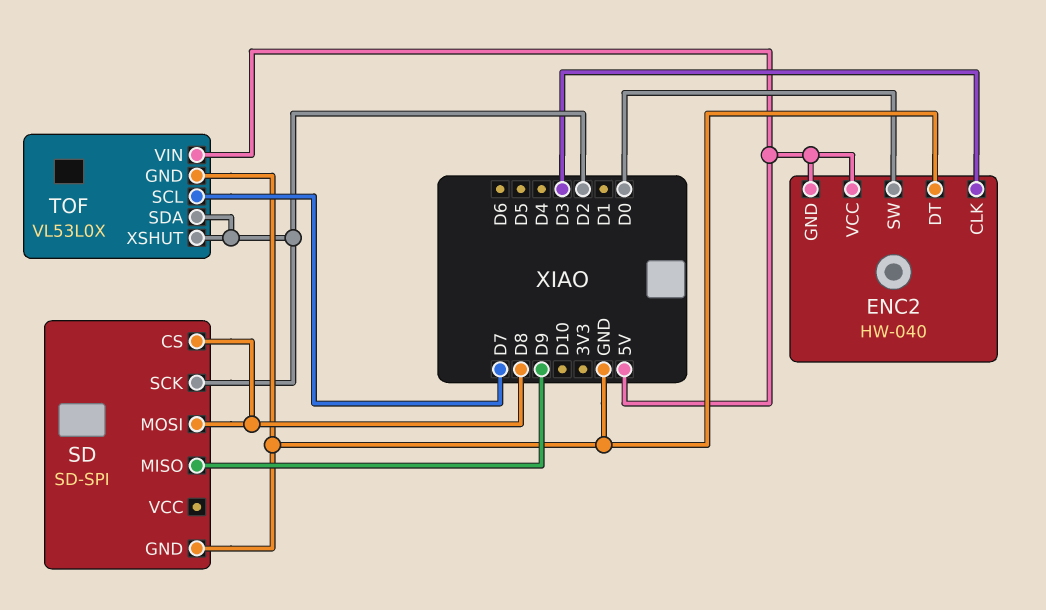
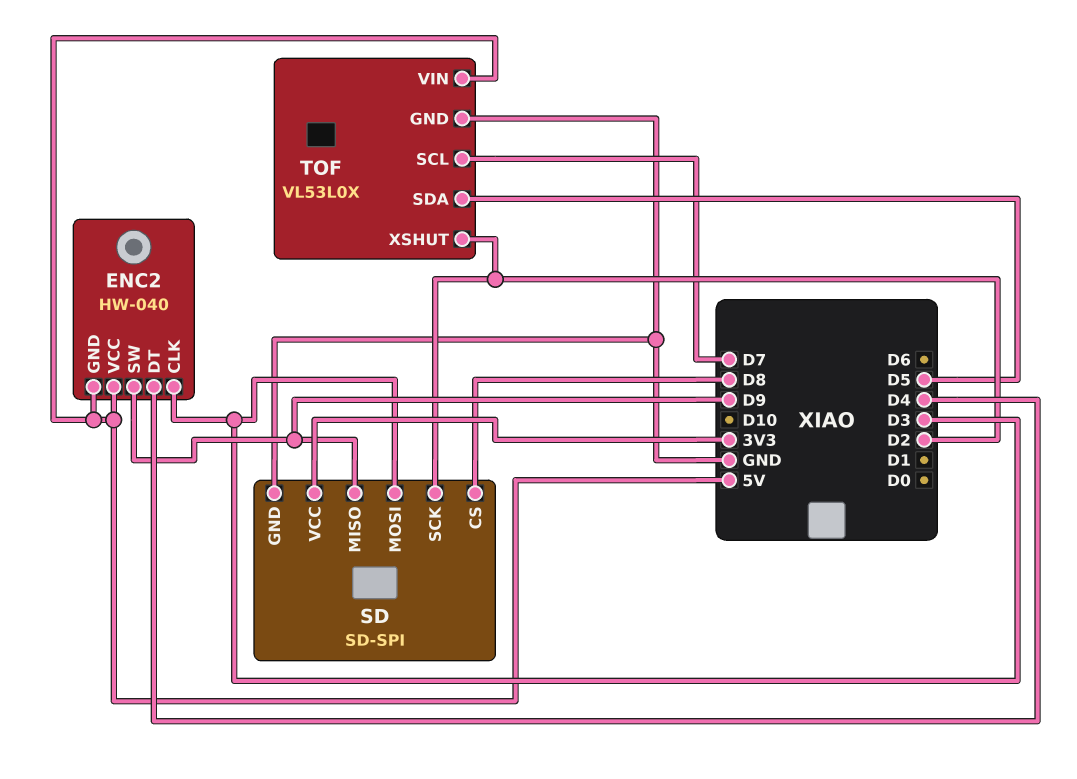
ENC2 pin DT: GND -> D4
ENC2 pin SW: D0 -> D9
SD pin MOSI: D8 -> D3
SD pin VCC: none -> 3V3
TOF pin SDA: D2 -> D5

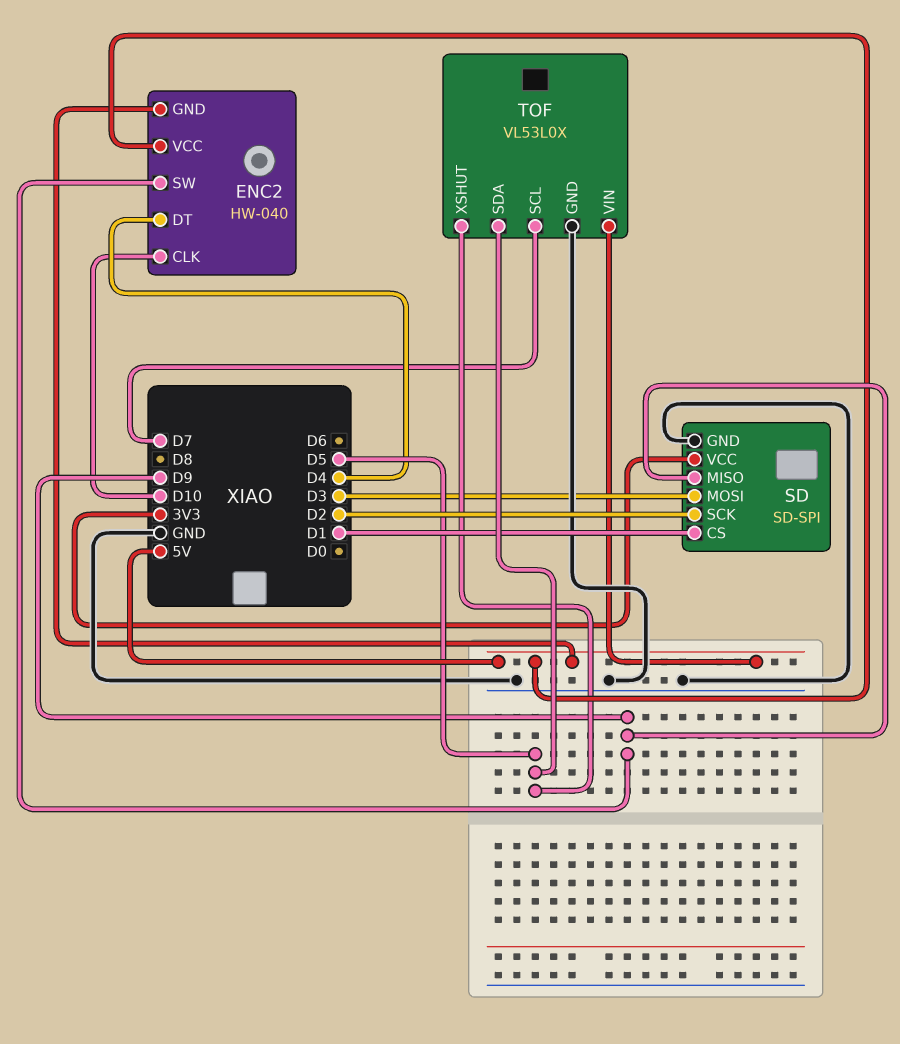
ENC2 pin CLK: D3 -> D10
SD pin CS: D8 -> D1
TOF pin XSHUT: D2 -> D5

